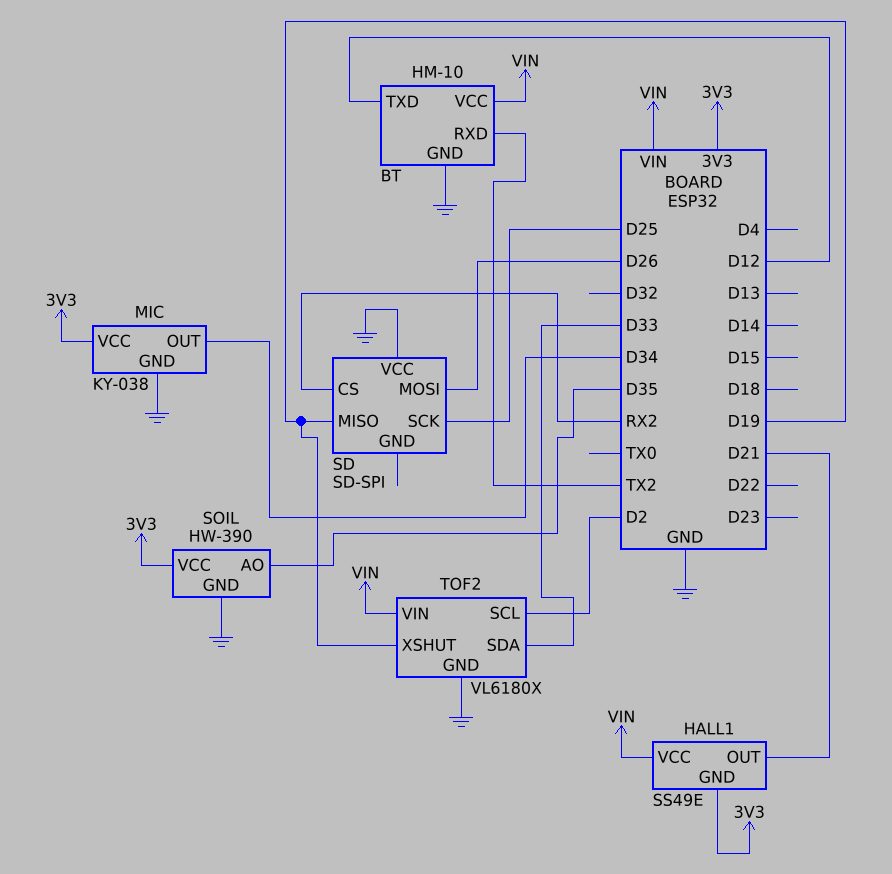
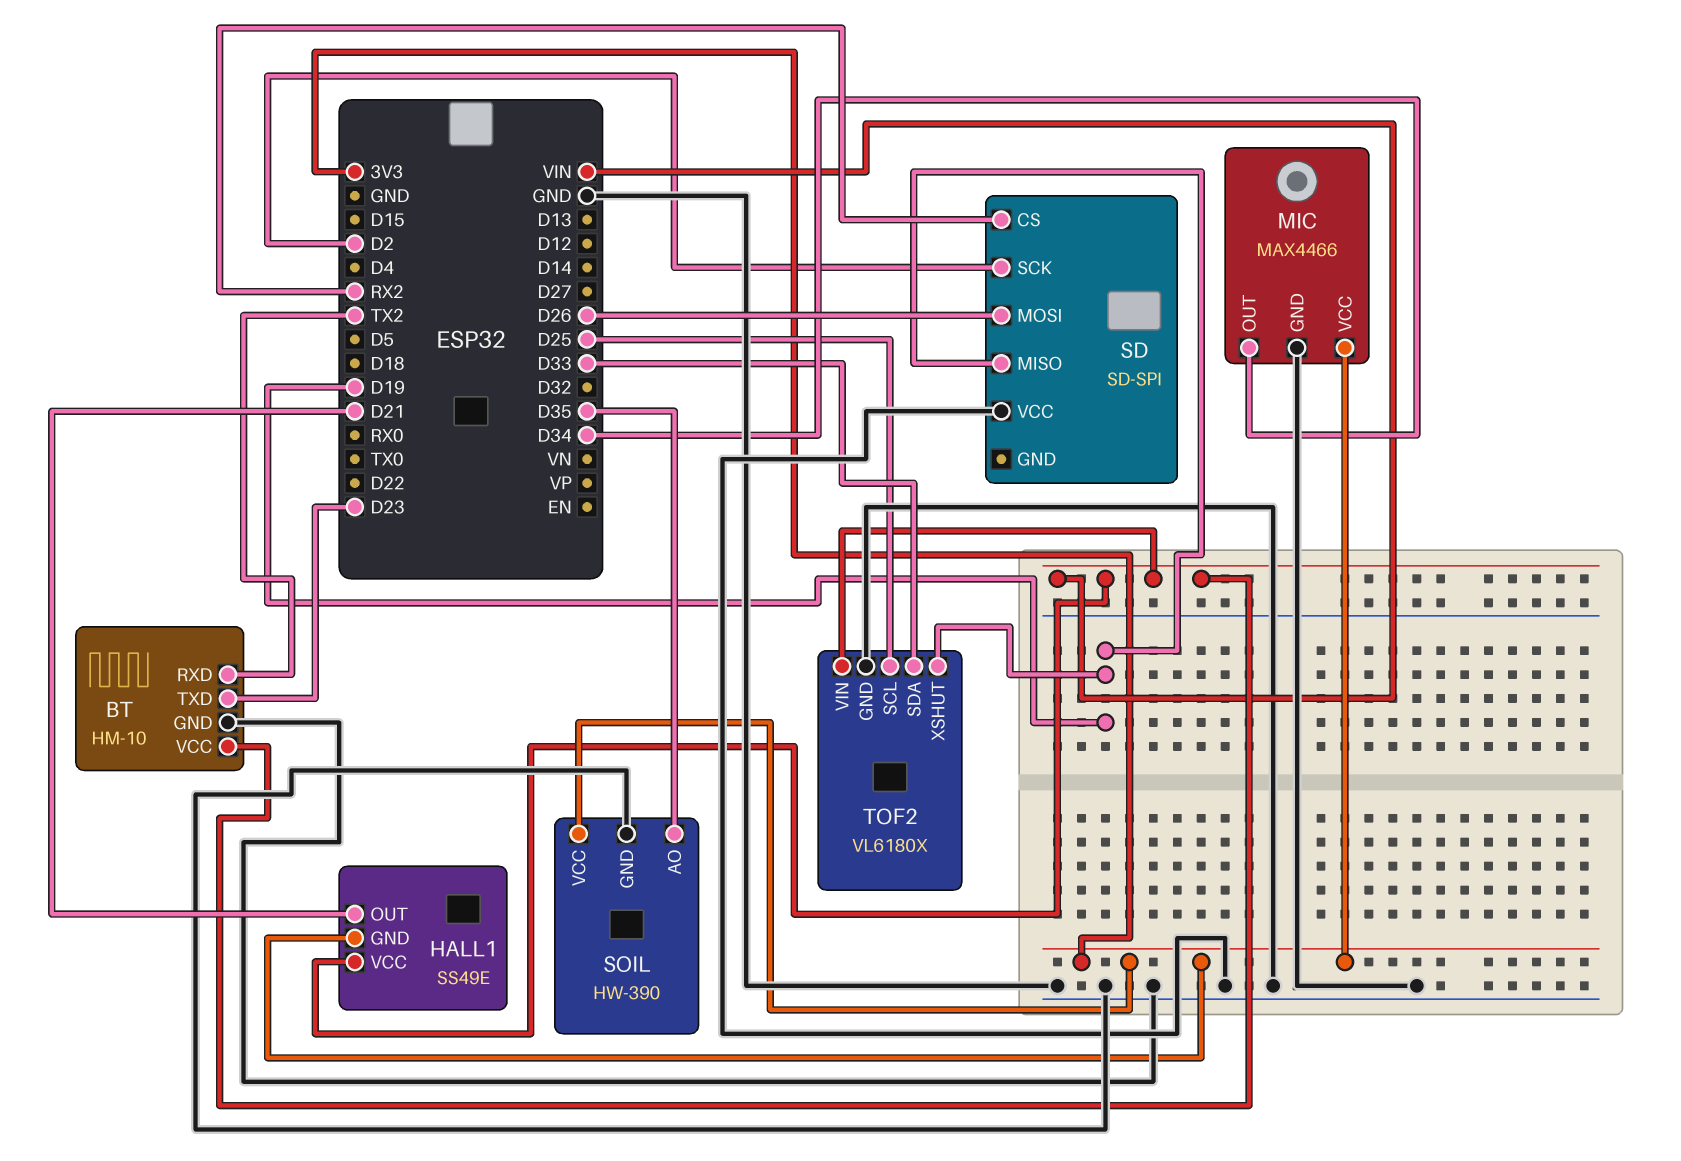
BT pin TXD: D12 -> D23
MIC: KY-038 -> MAX4466
SD pin SCK: D25 -> D2
TOF2 pin SCL: D2 -> D25

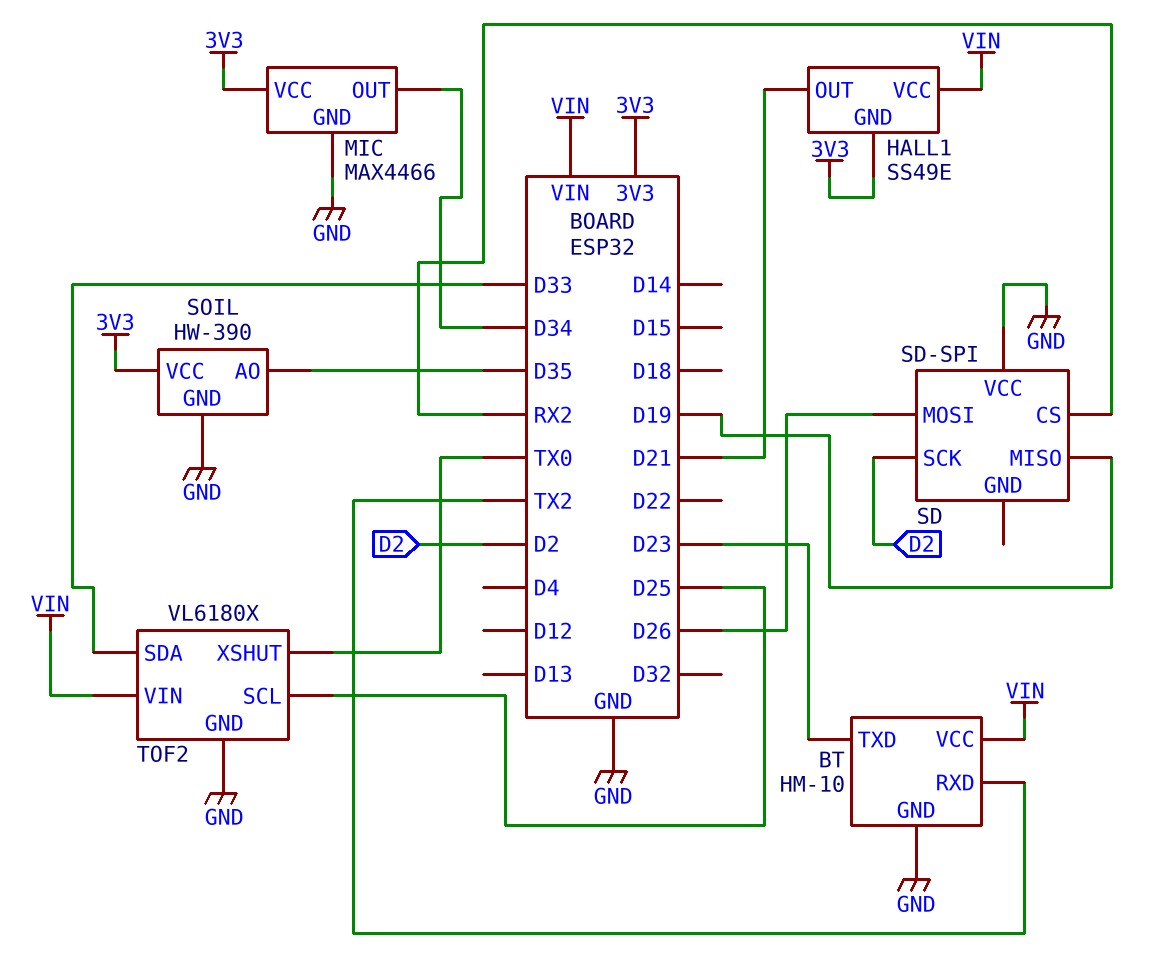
TOF2 pin XSHUT: D19 -> TX0

